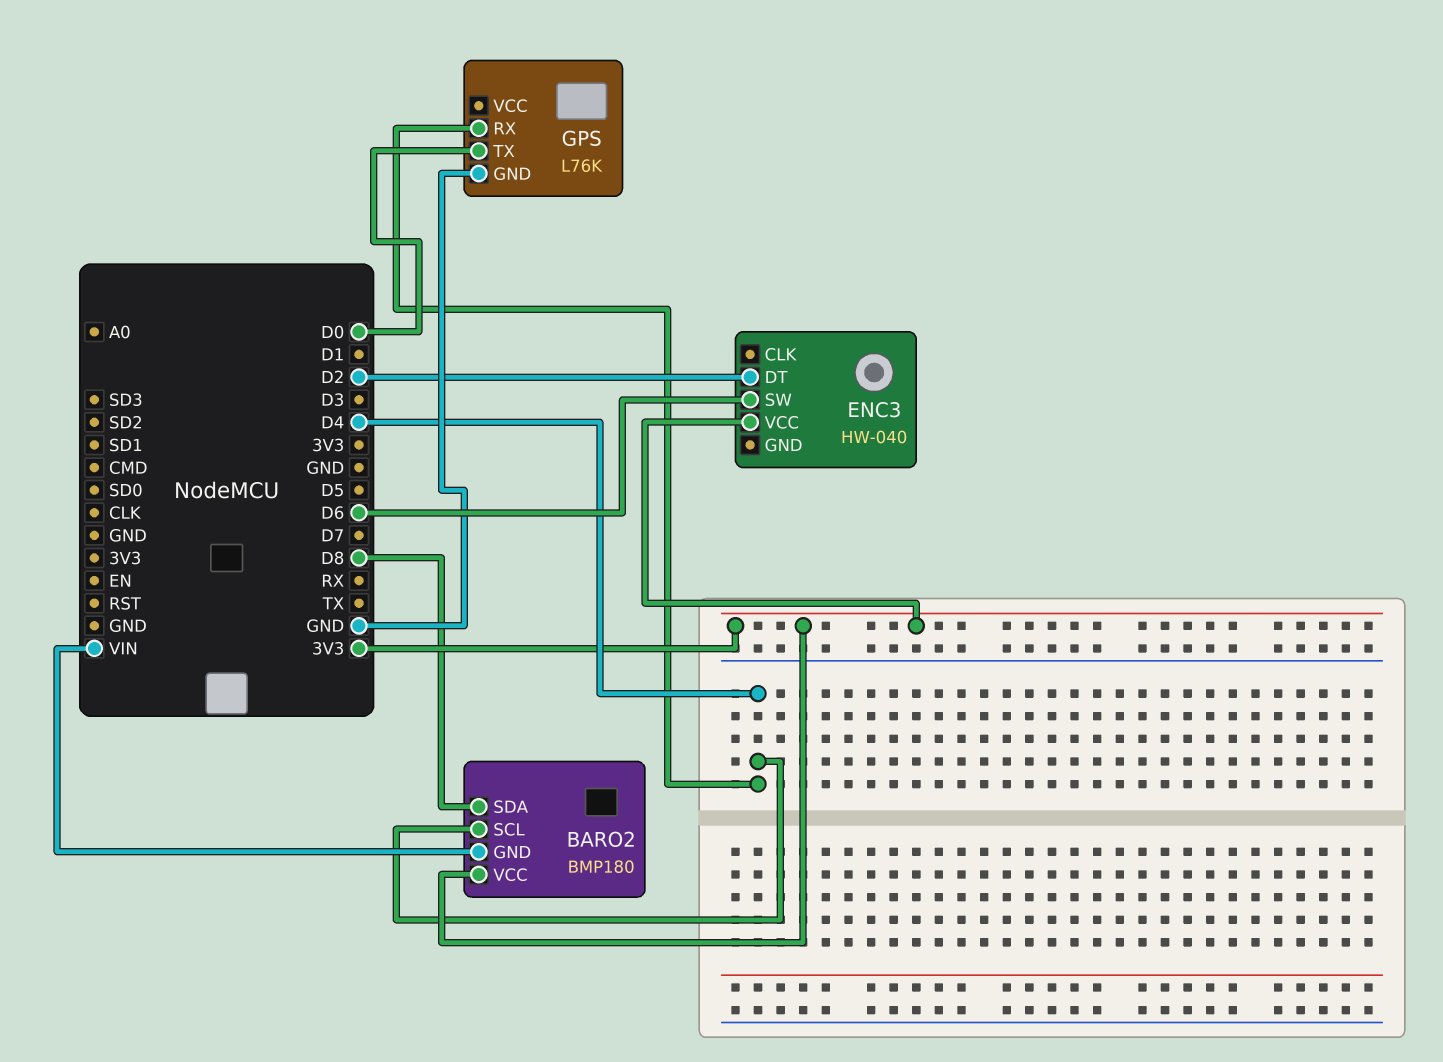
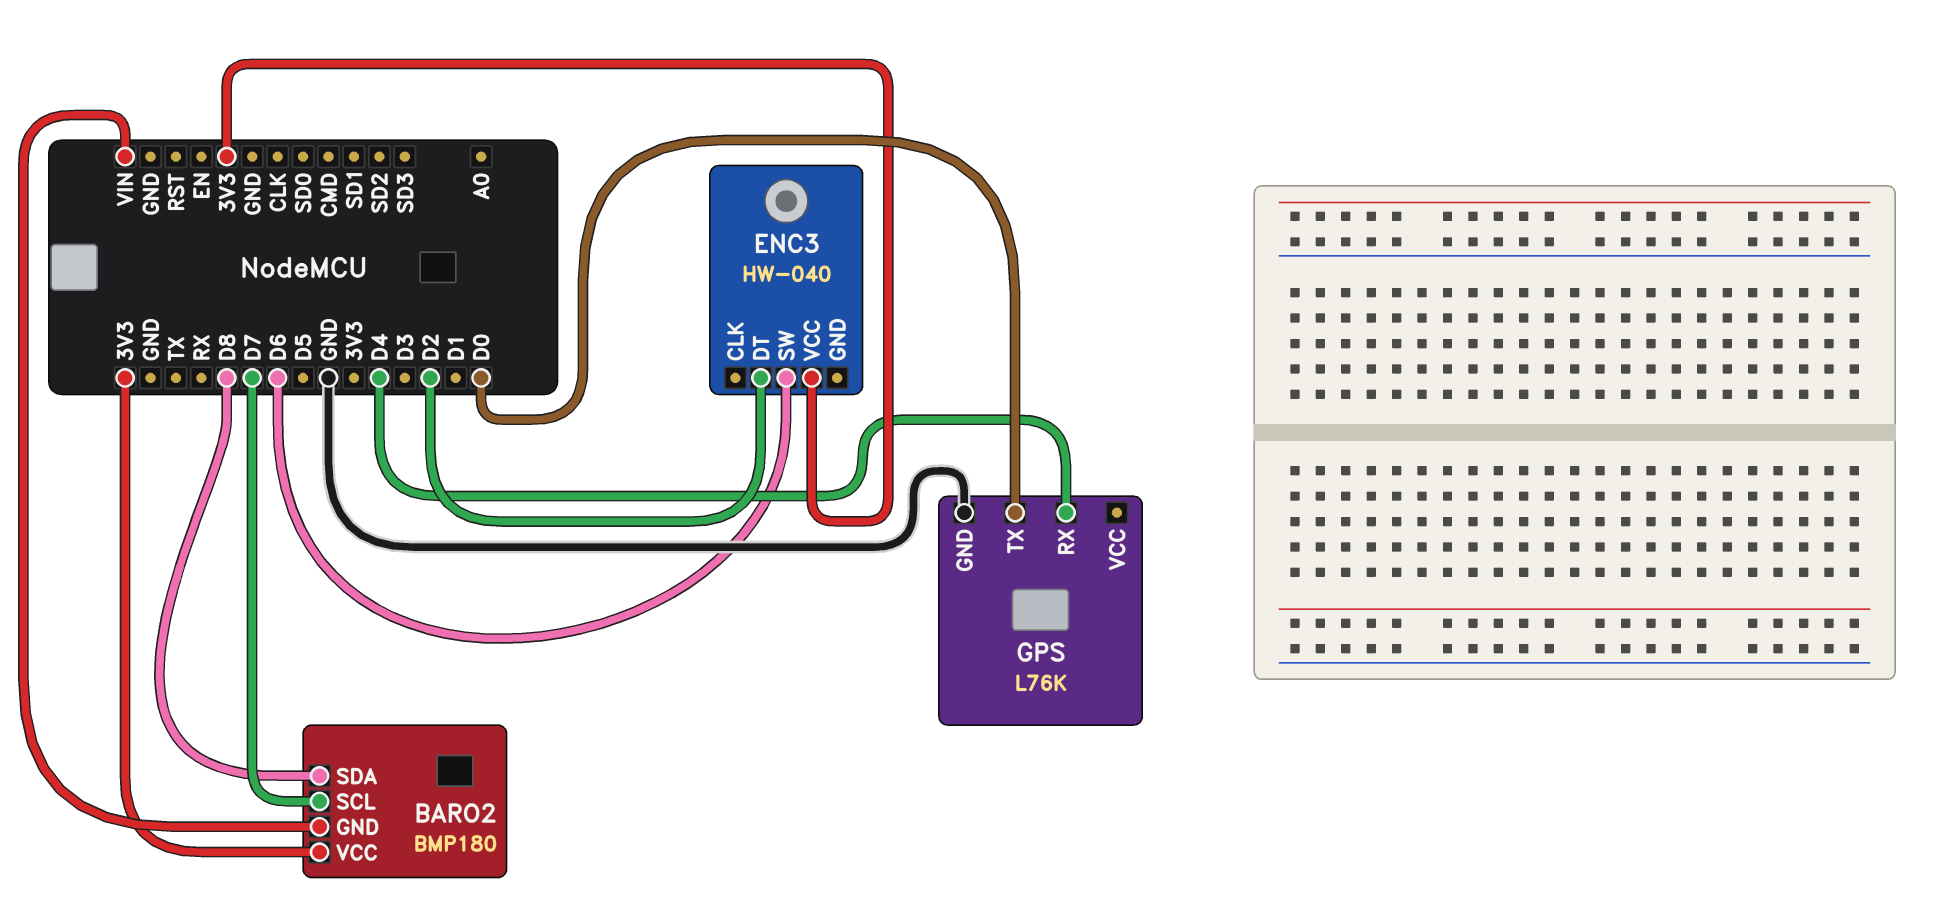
BARO2 pin SCL: D4 -> D7

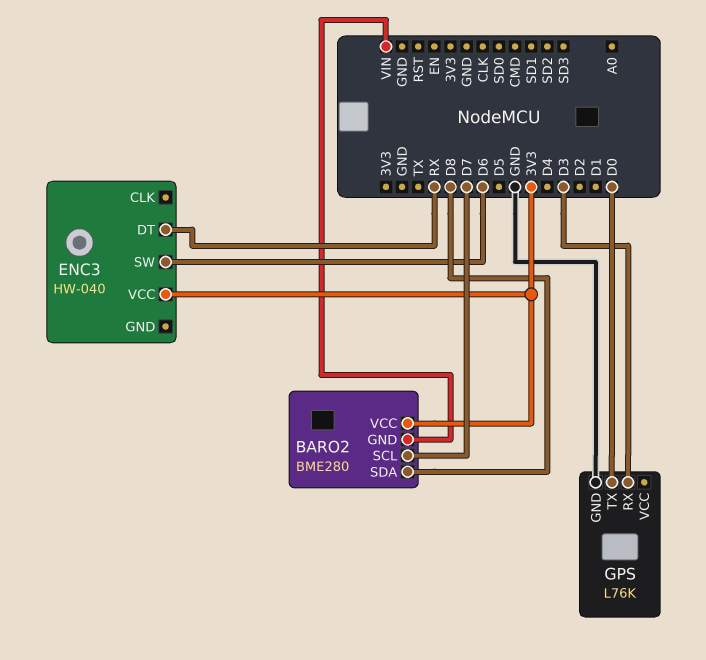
BARO2: BMP180 -> BME280
ENC3 pin DT: D2 -> RX
GPS pin RX: D4 -> D3

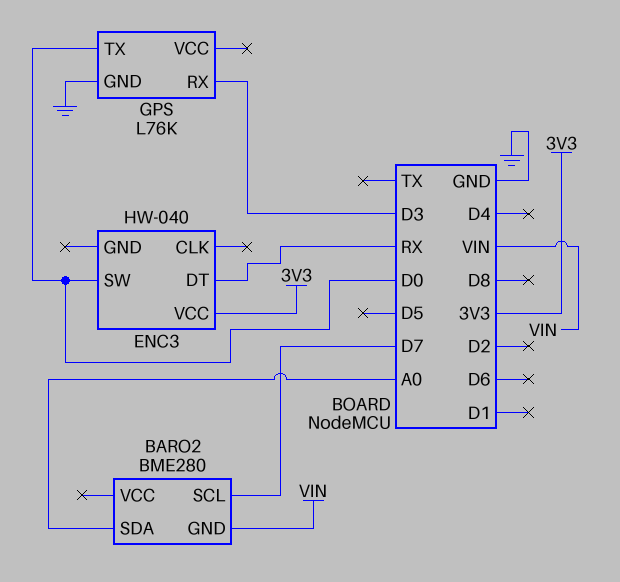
BARO2 pin SDA: D8 -> A0
BARO2 pin VCC: 3V3 -> none
ENC3 pin SW: D6 -> D0

